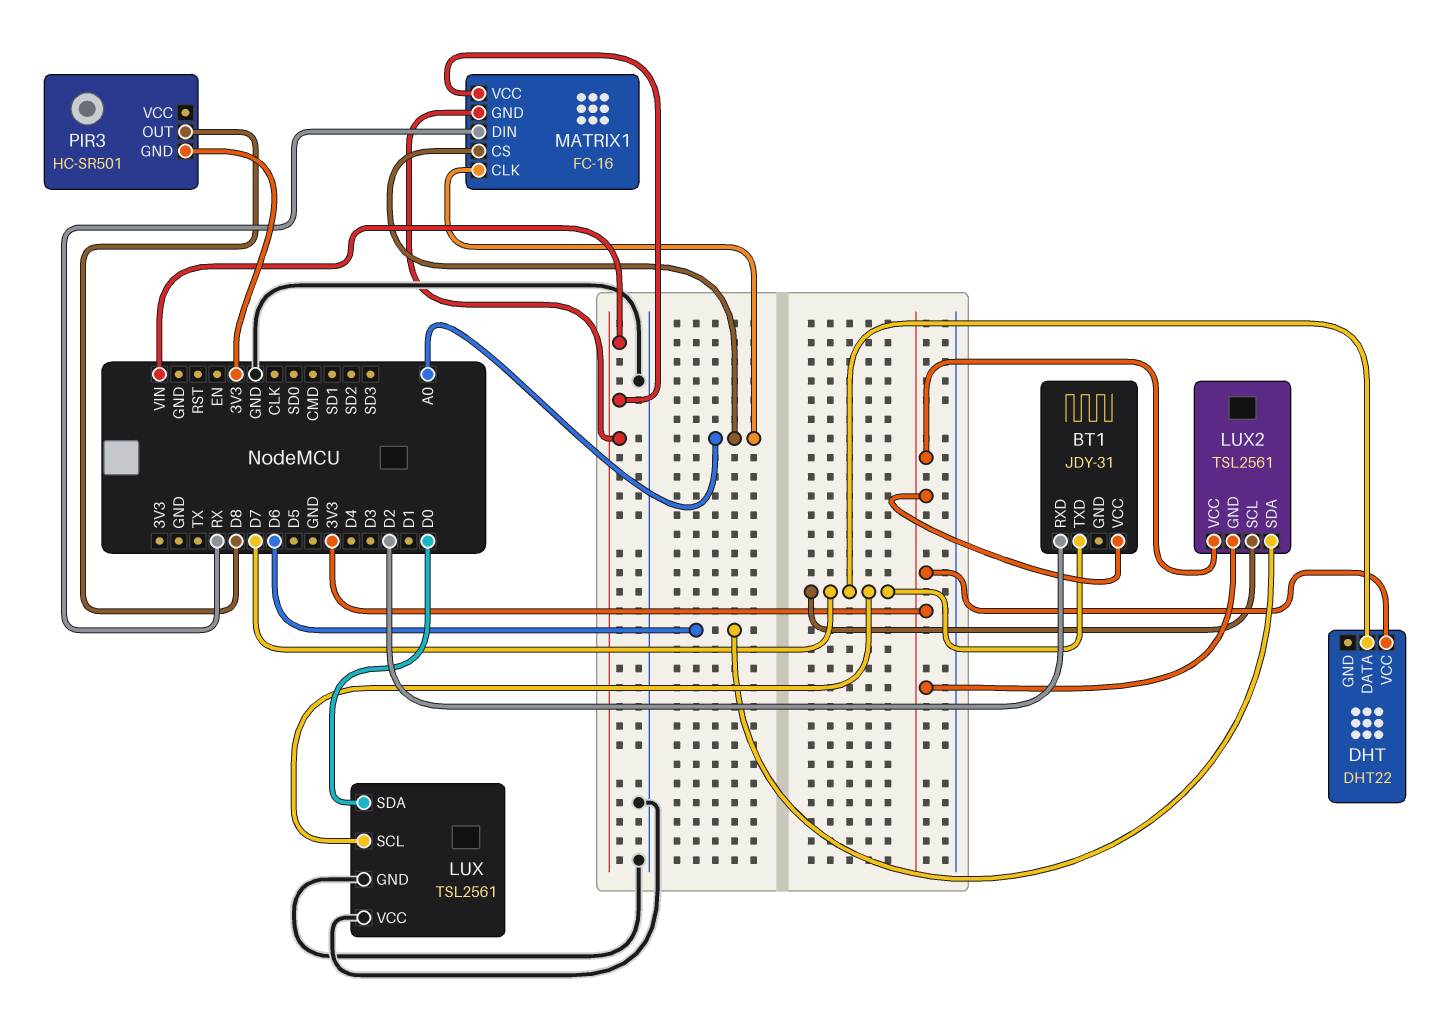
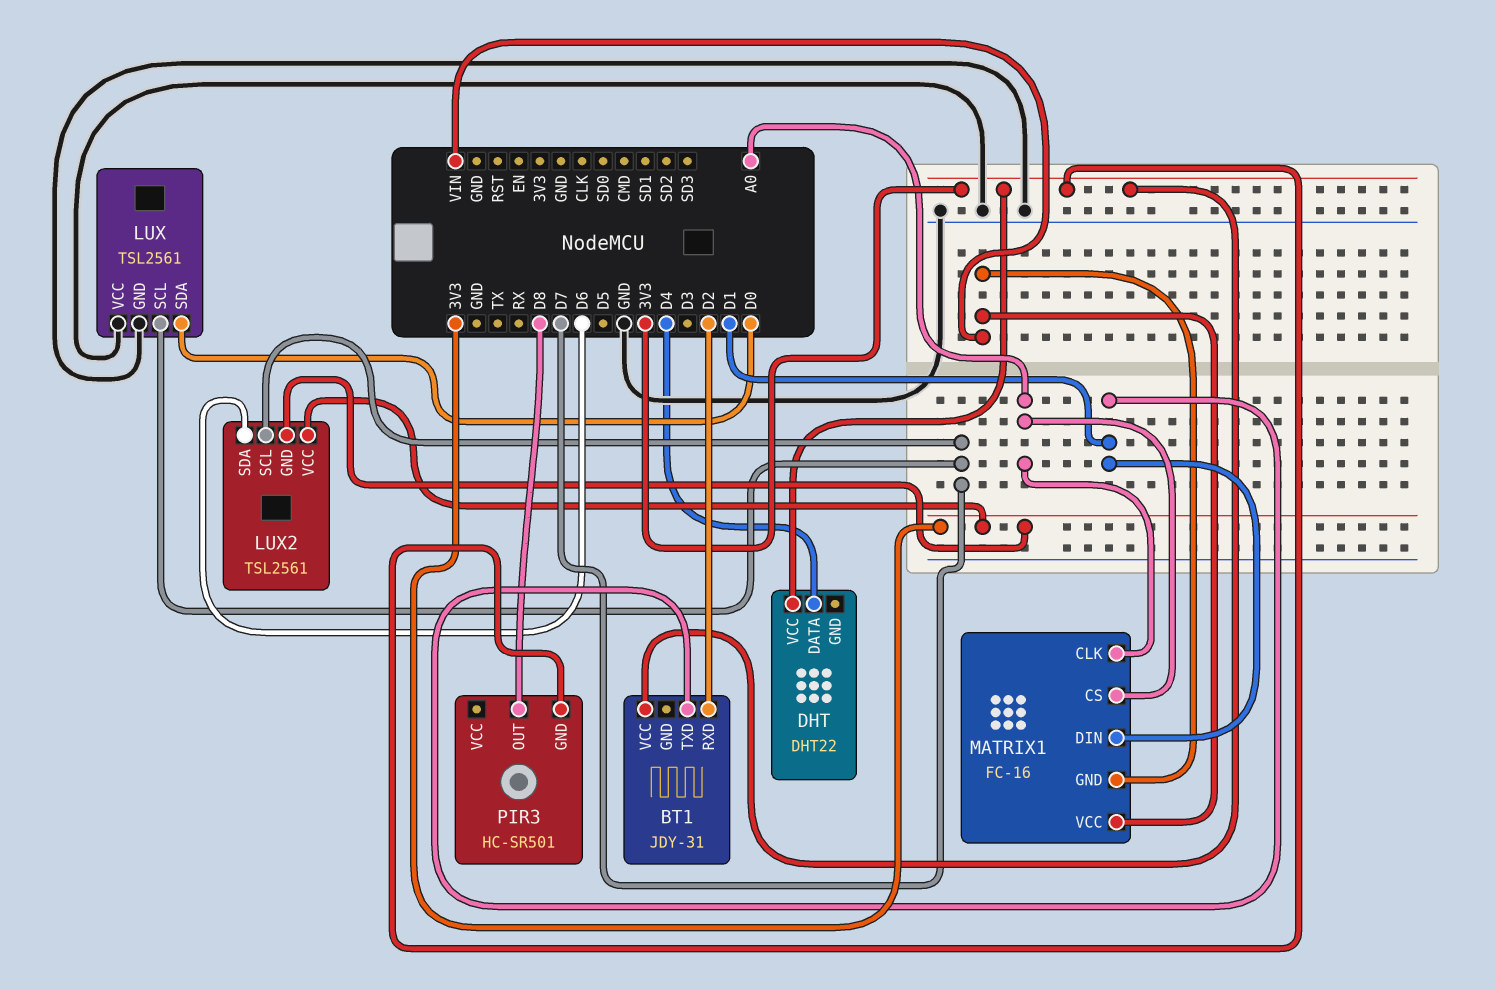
BT1 pin TXD: D7 -> D1
DHT pin DATA: D7 -> D4
MATRIX1 pin DIN: RX -> D1

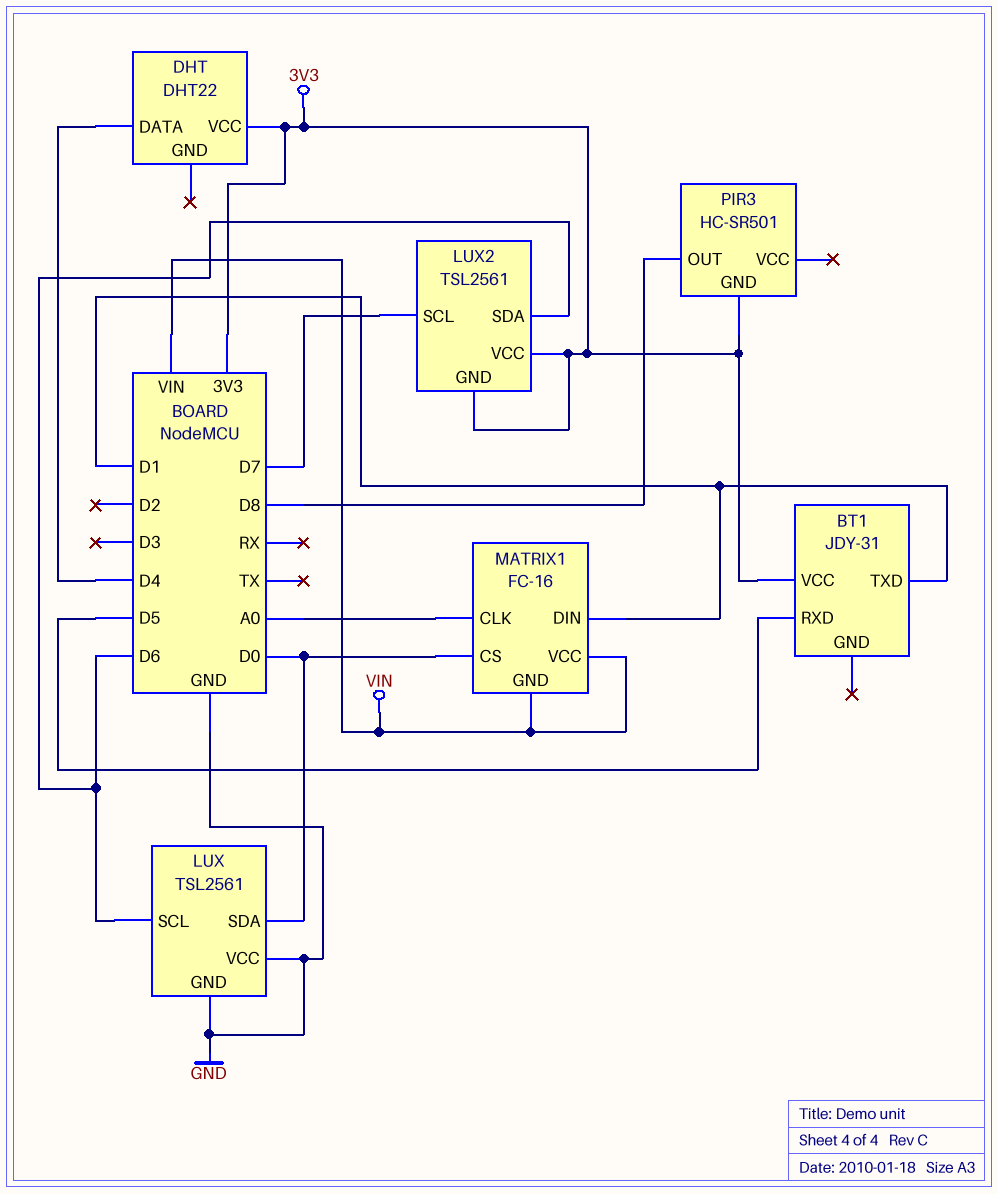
BT1 pin RXD: D2 -> D5
LUX pin SCL: D7 -> D6
MATRIX1 pin CS: A0 -> D0

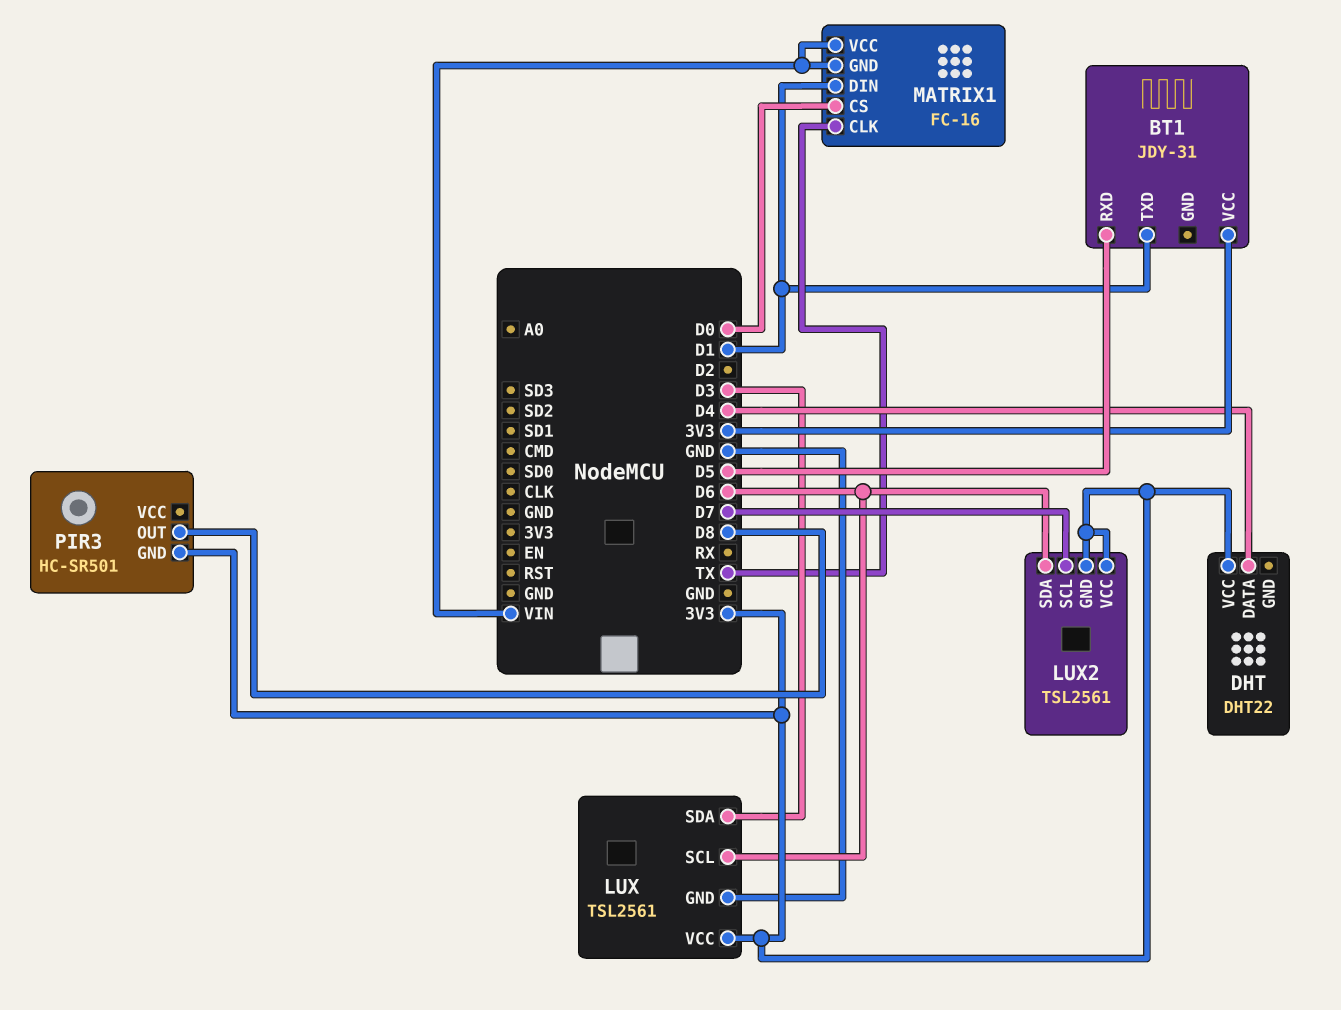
LUX pin SDA: D0 -> D3
LUX pin VCC: GND -> 3V3
MATRIX1 pin CLK: A0 -> TX

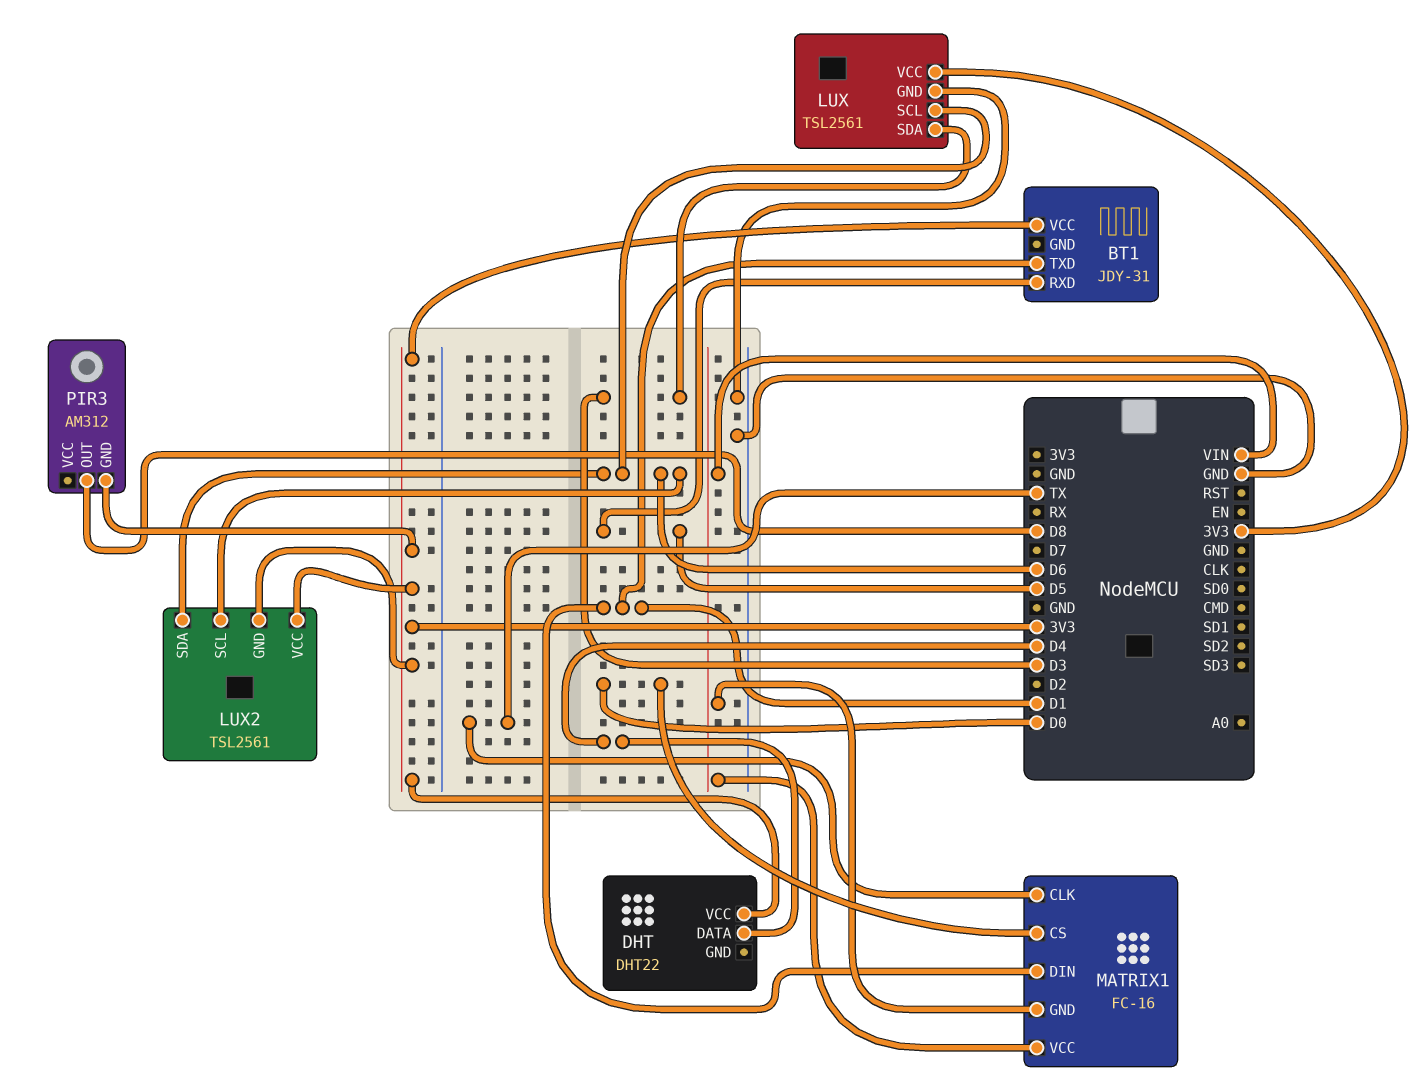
LUX2 pin SCL: D7 -> D6
PIR3: HC-SR501 -> AM312

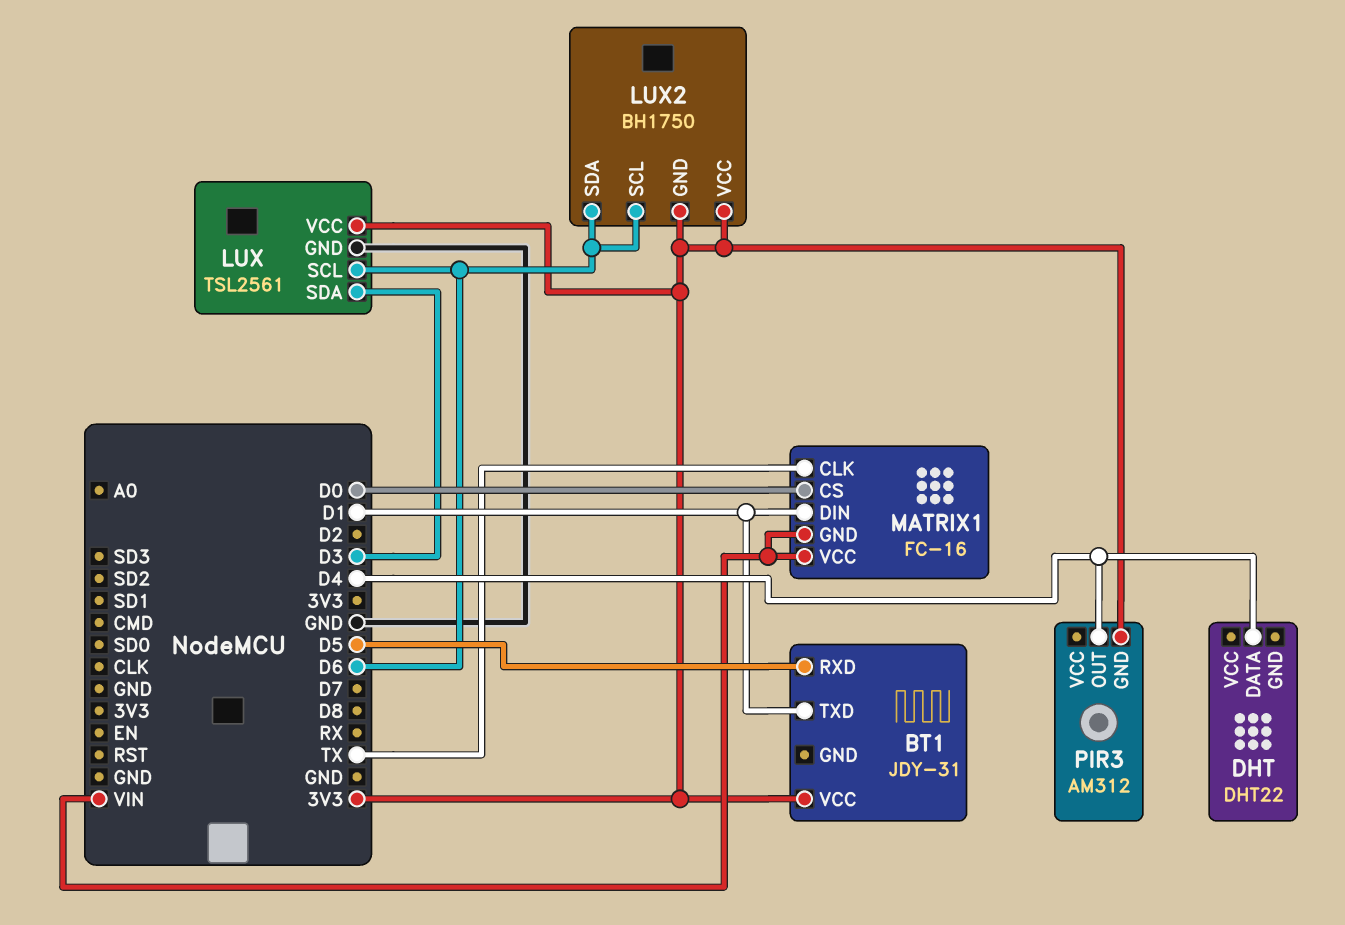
DHT pin VCC: 3V3 -> none
LUX2: TSL2561 -> BH1750
PIR3 pin OUT: D8 -> D4

